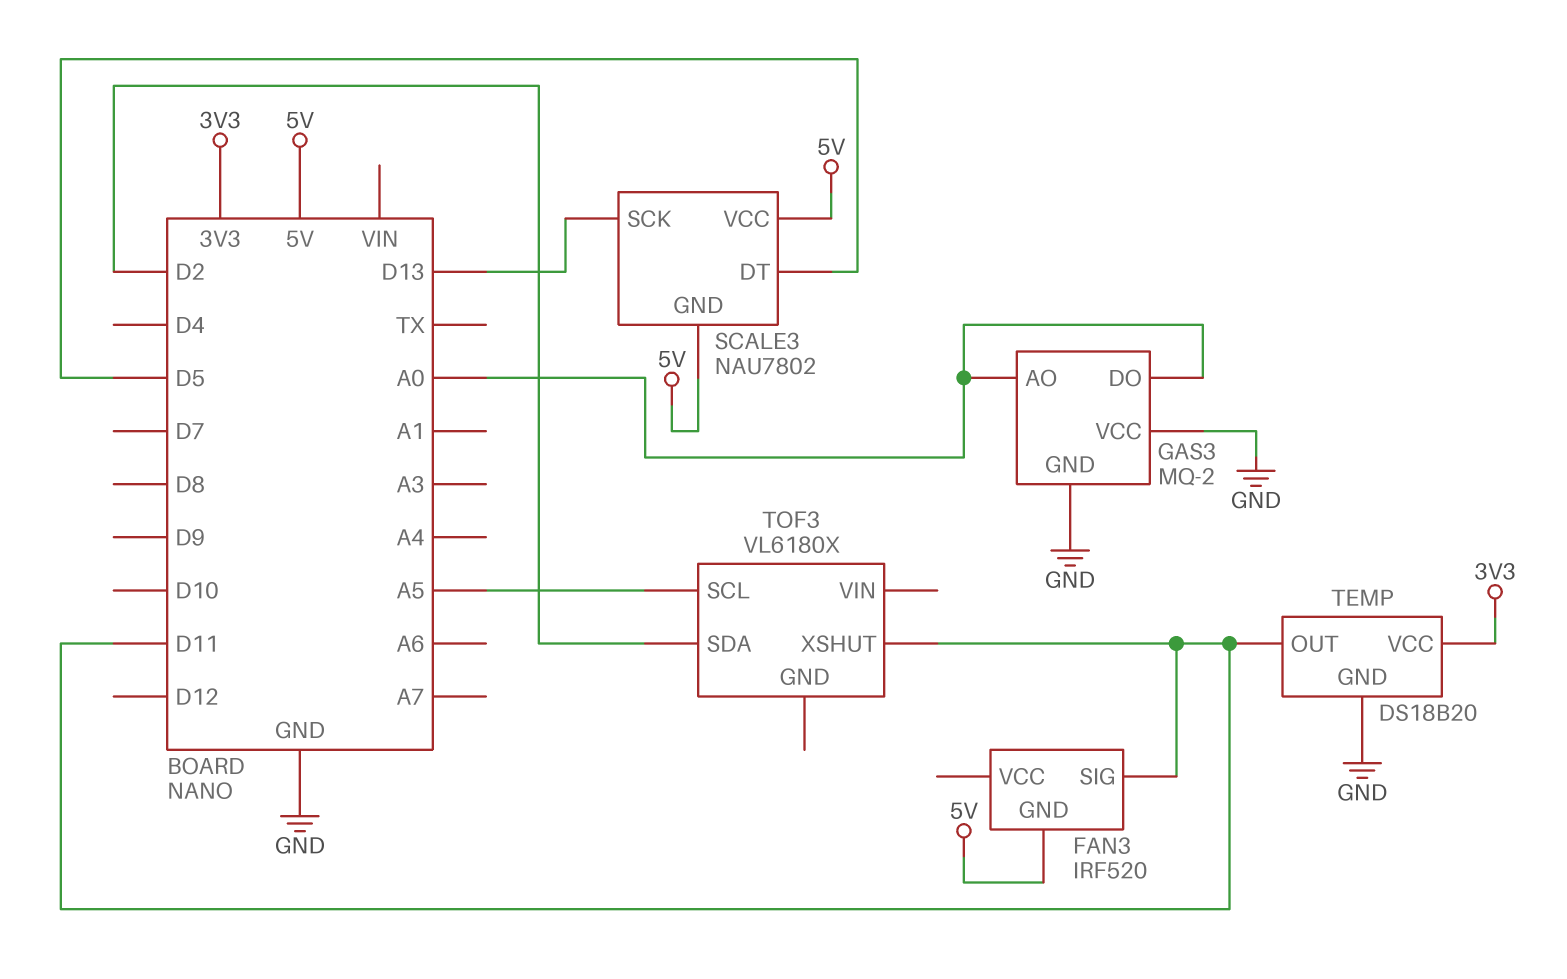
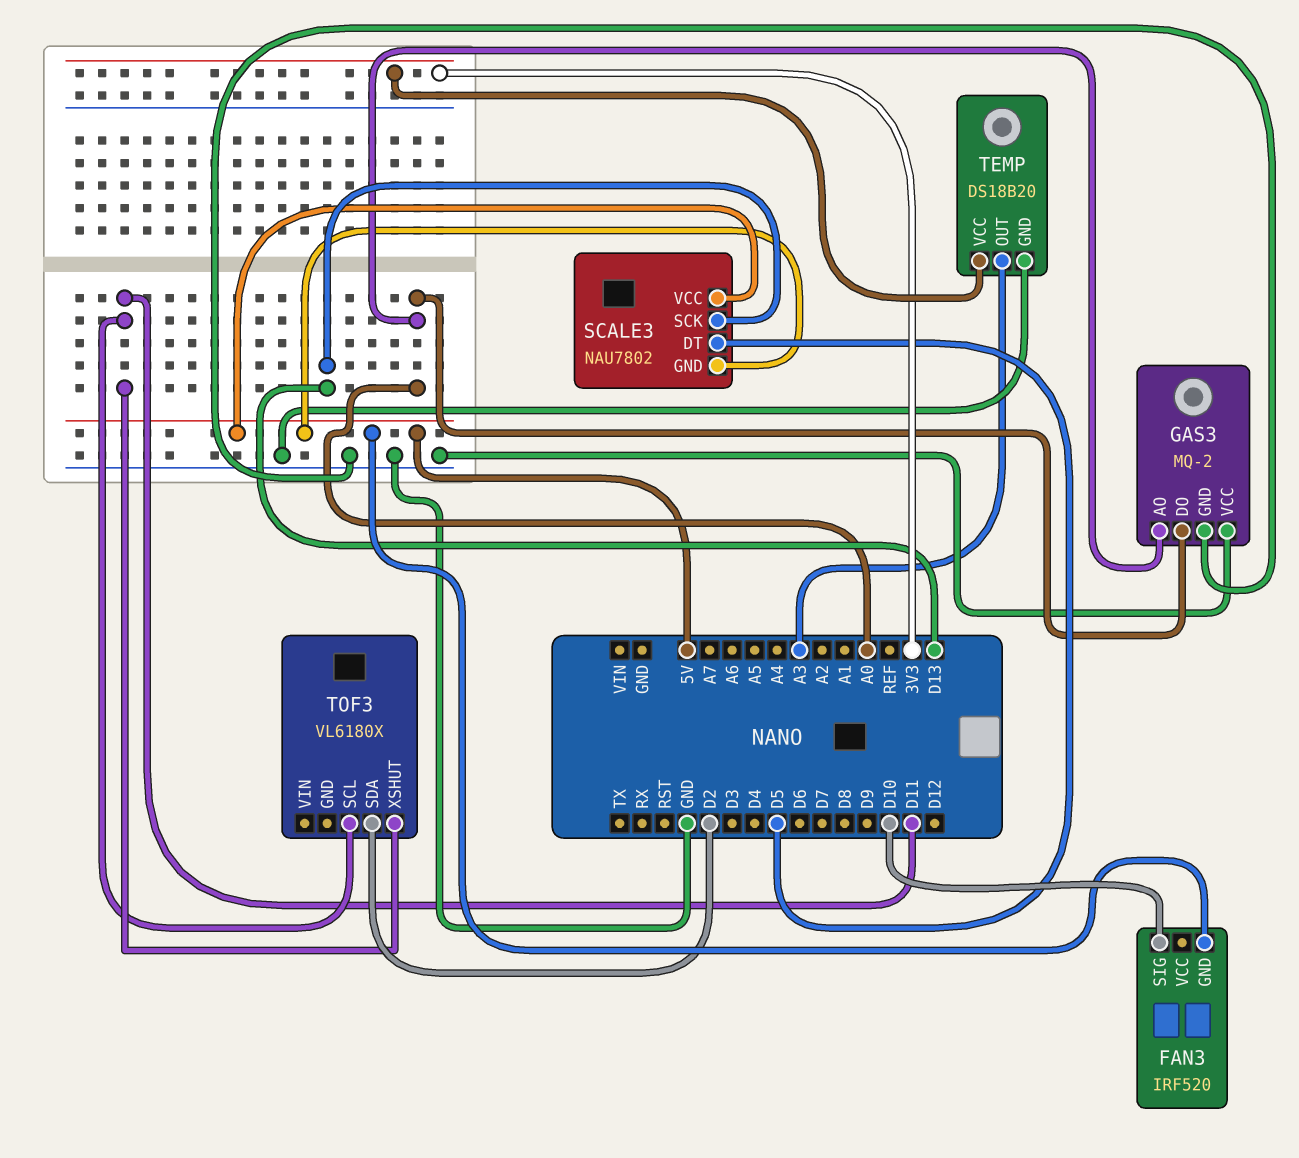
FAN3 pin SIG: D11 -> D10
TEMP pin OUT: D11 -> A3
TOF3 pin SCL: A5 -> D11

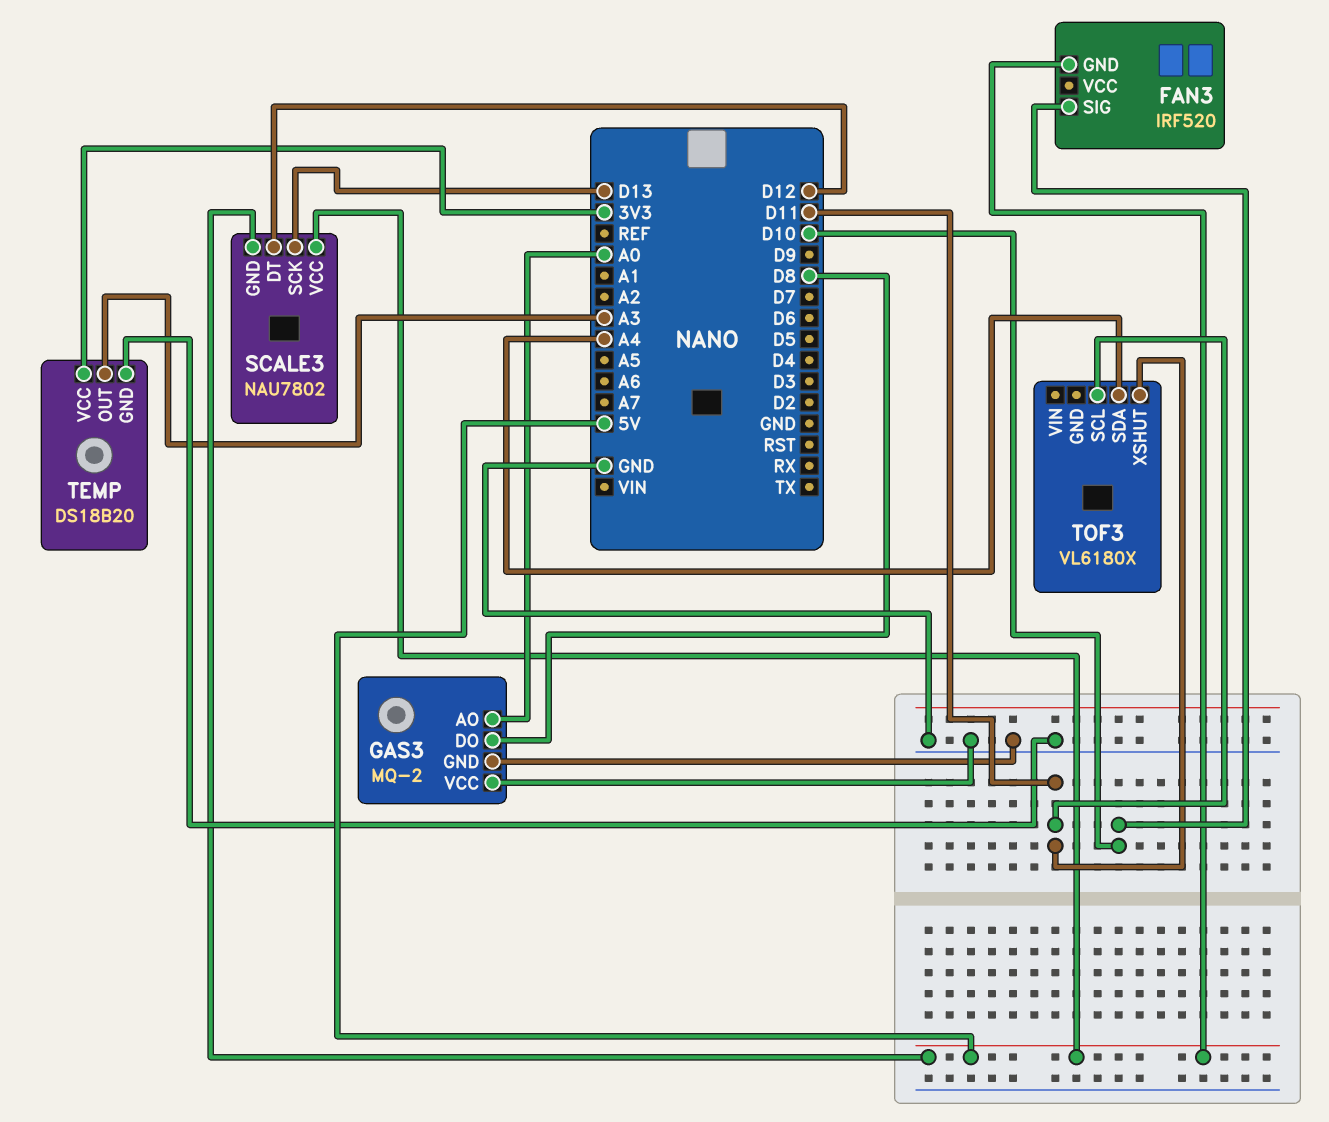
GAS3 pin DO: A0 -> D8
SCALE3 pin DT: D5 -> D12
TOF3 pin SDA: D2 -> A4

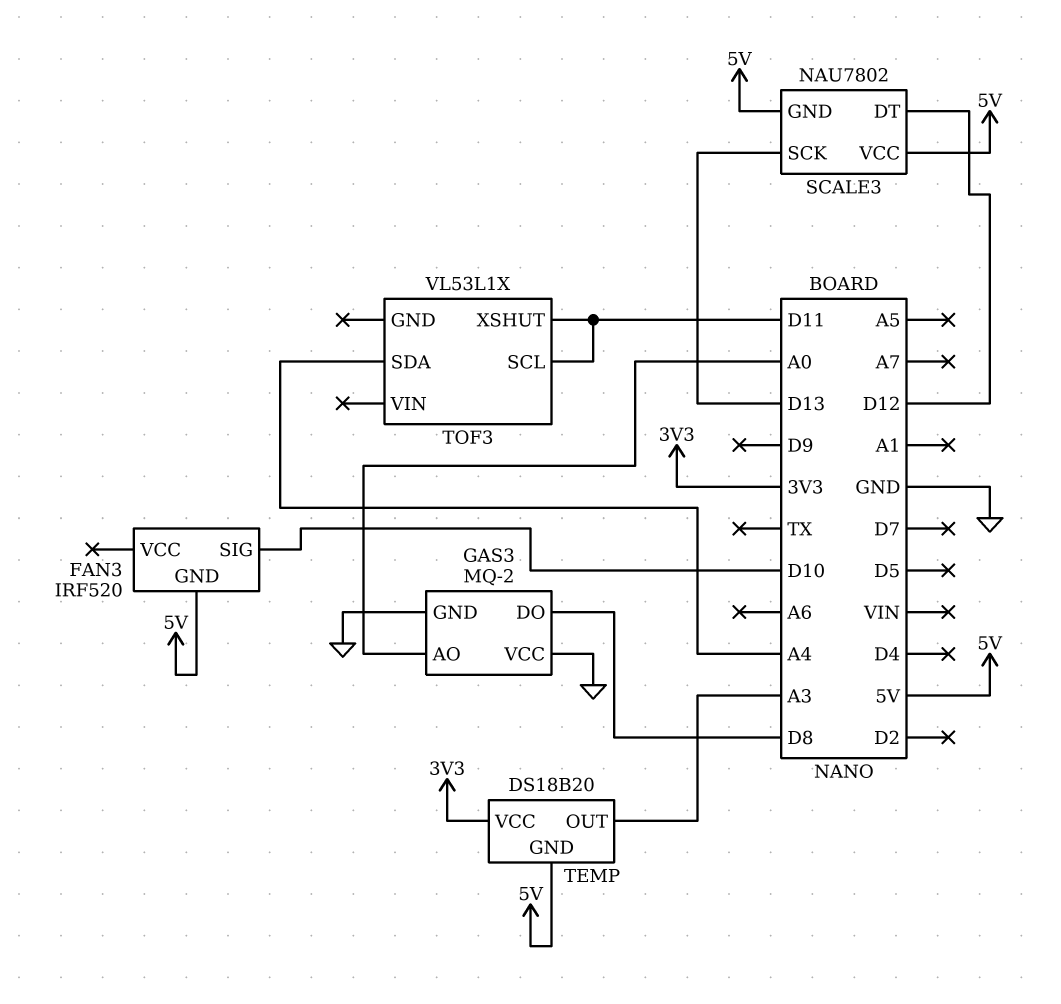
TEMP pin GND: GND -> 5V
TOF3: VL6180X -> VL53L1X

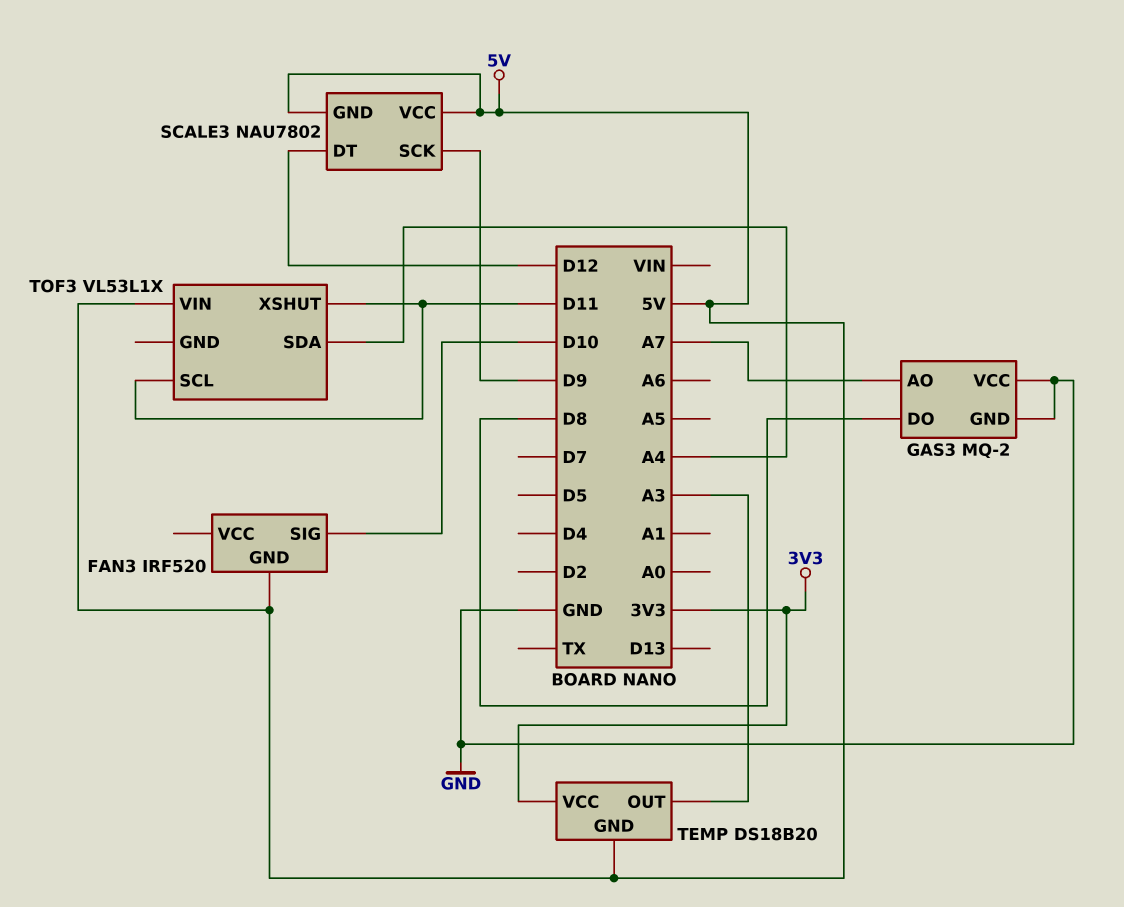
GAS3 pin AO: A0 -> A7
SCALE3 pin SCK: D13 -> D9
TOF3 pin VIN: none -> 5V

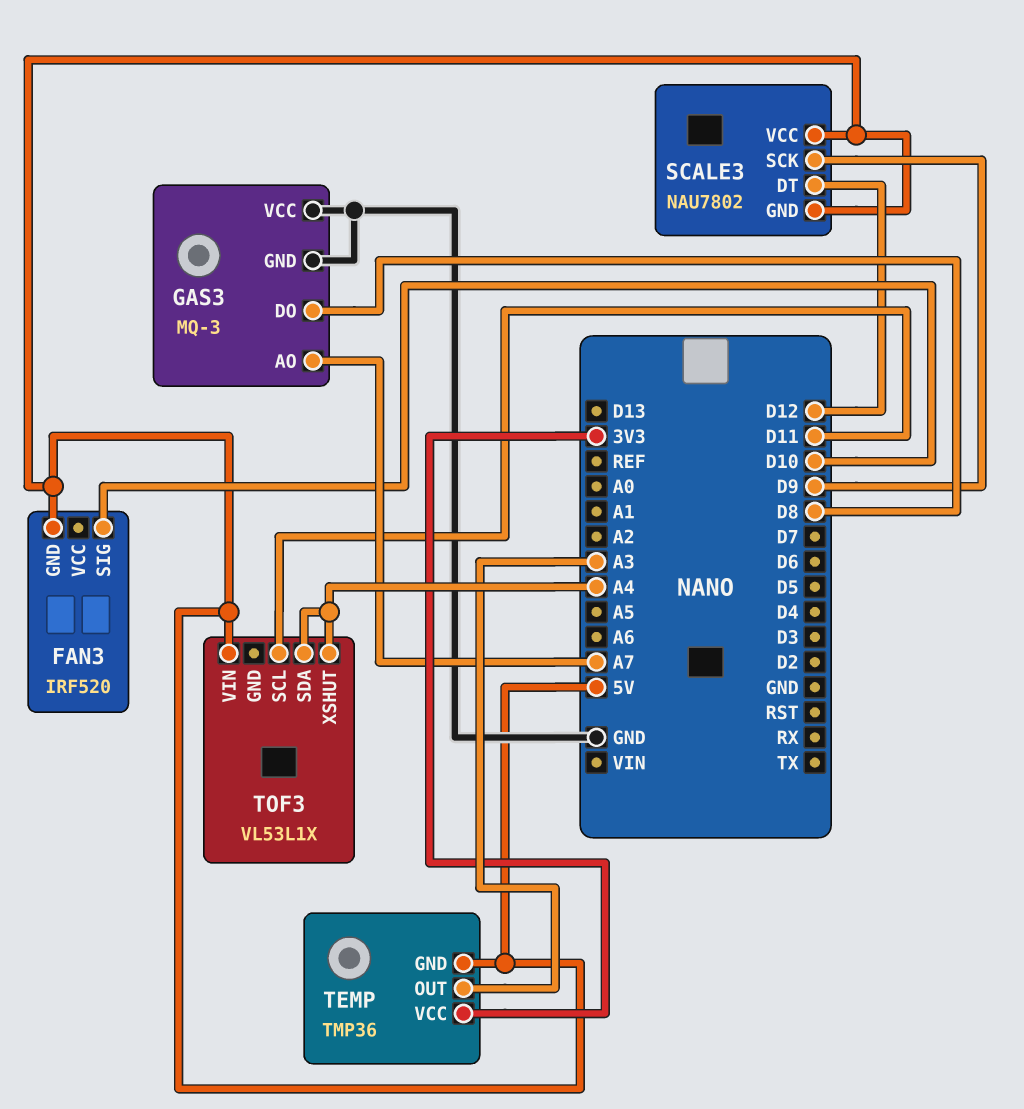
GAS3: MQ-2 -> MQ-3
TEMP: DS18B20 -> TMP36
TOF3 pin XSHUT: D11 -> A4

